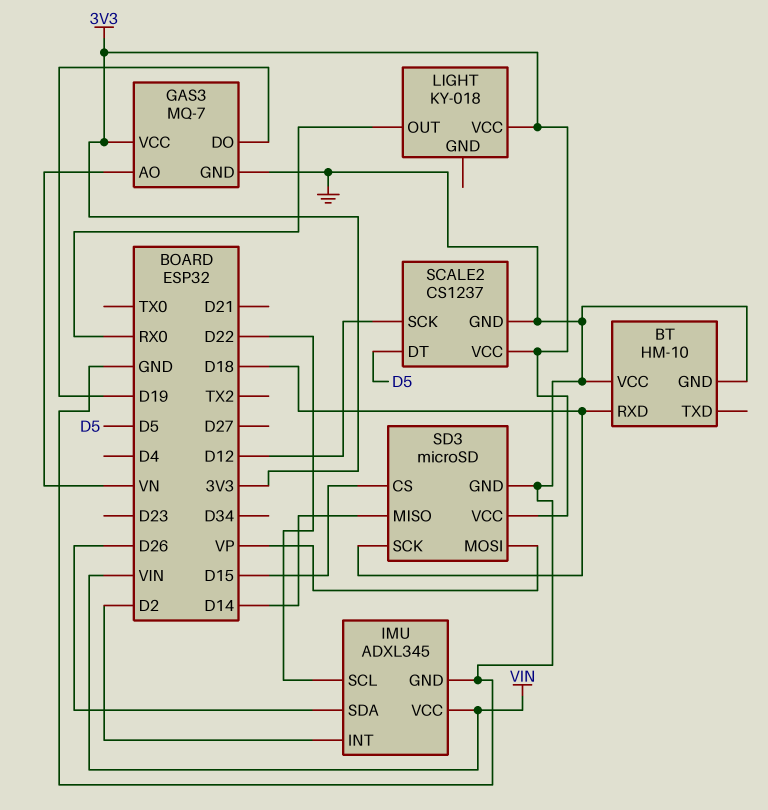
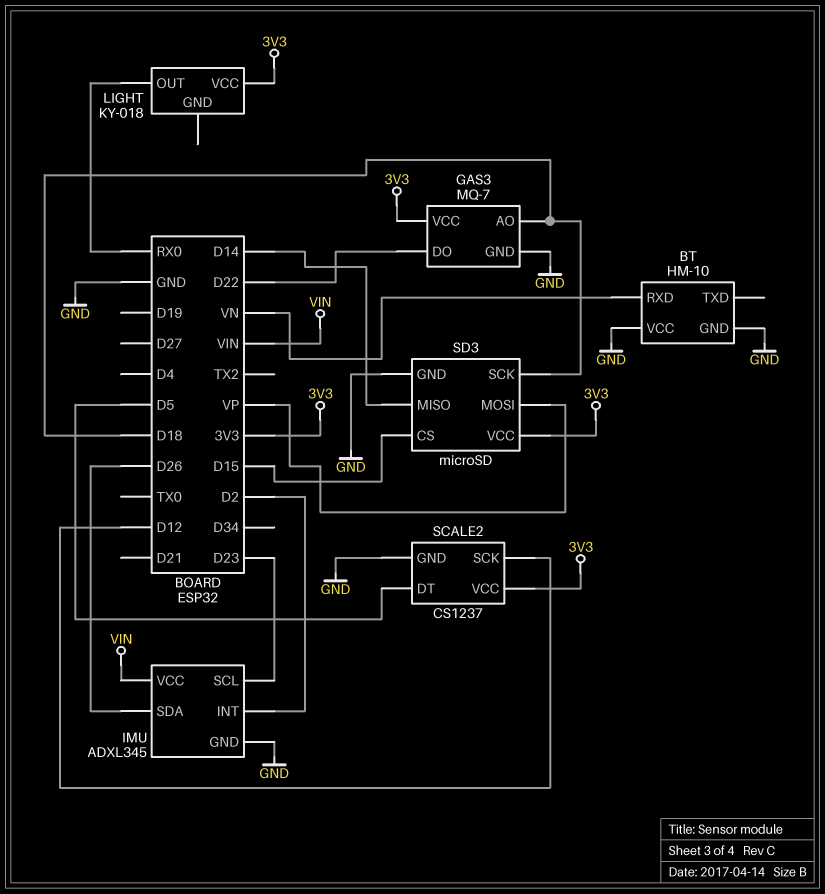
BT pin RXD: D18 -> VN
GAS3 pin AO: VN -> D18
GAS3 pin DO: D19 -> D22
IMU pin SCL: D22 -> D23

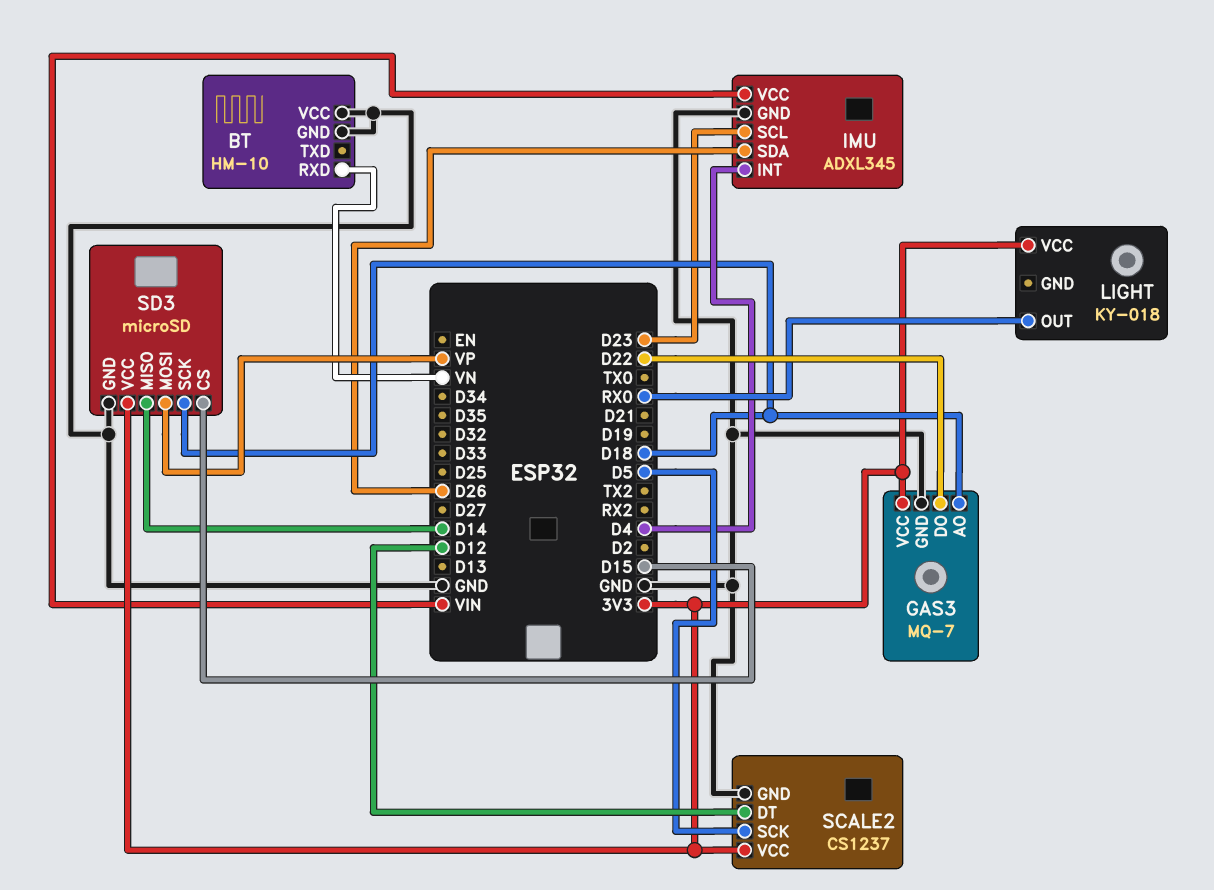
IMU pin INT: D2 -> D4
SCALE2 pin DT: D5 -> D12
SCALE2 pin SCK: D12 -> D5

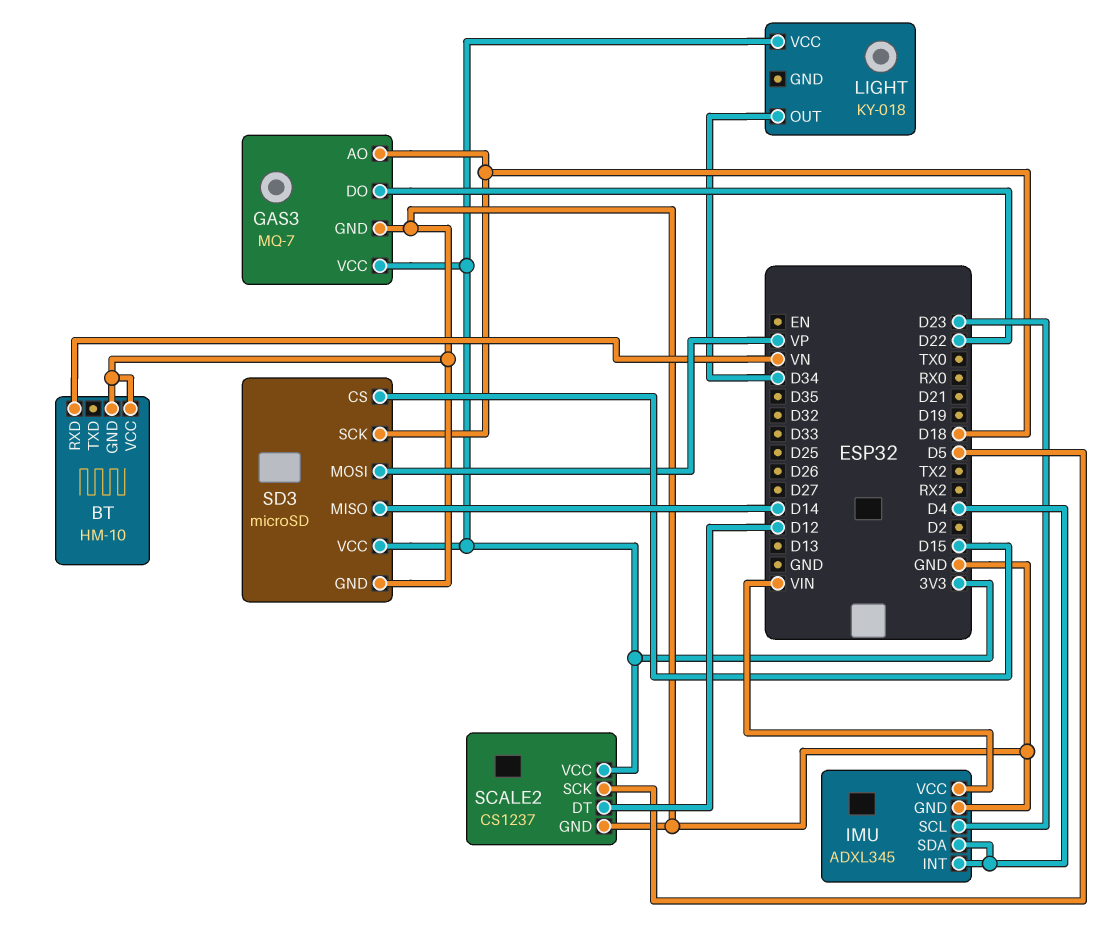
IMU pin SDA: D26 -> D4
LIGHT pin OUT: RX0 -> D34

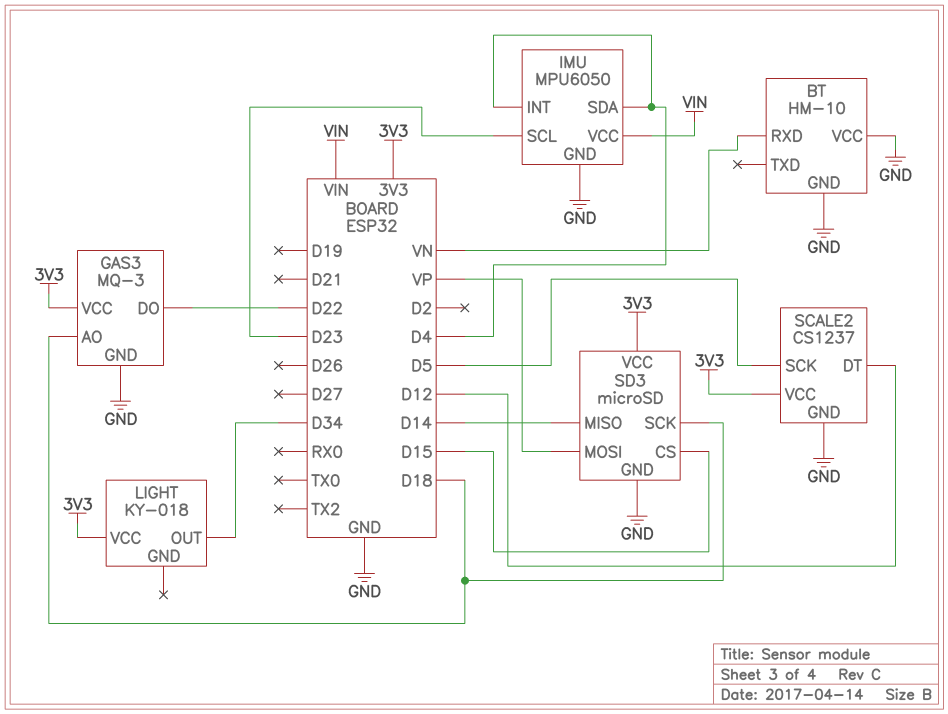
GAS3: MQ-7 -> MQ-3
IMU: ADXL345 -> MPU6050

